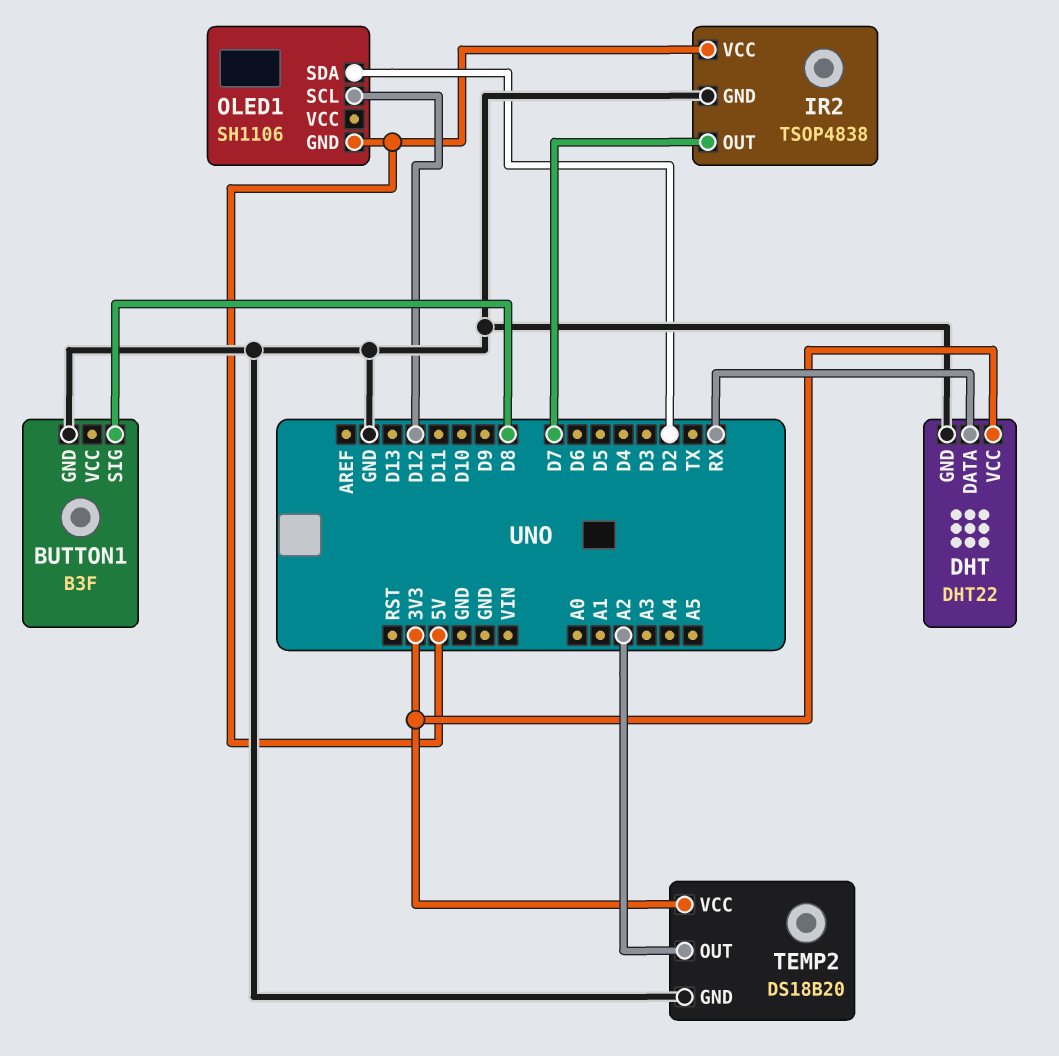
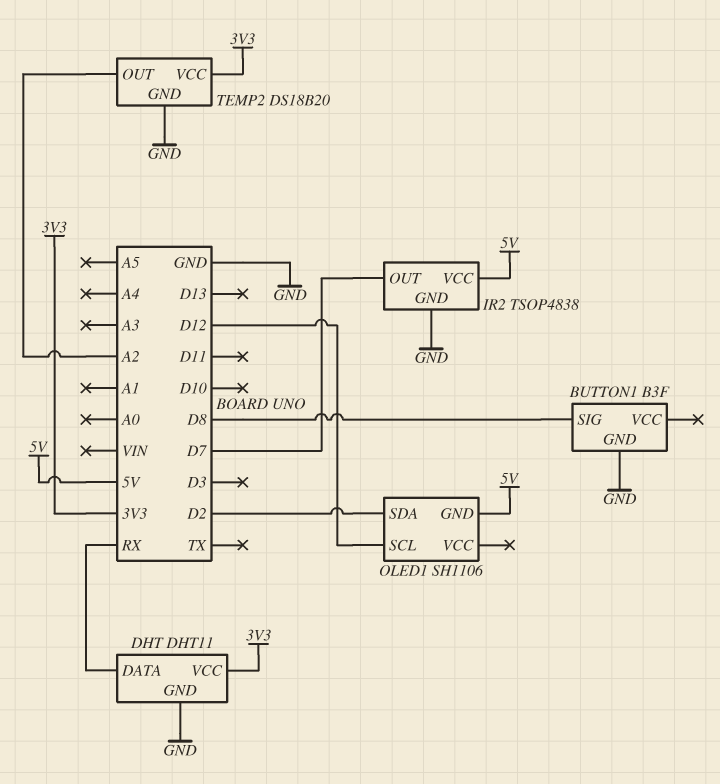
DHT: DHT22 -> DHT11

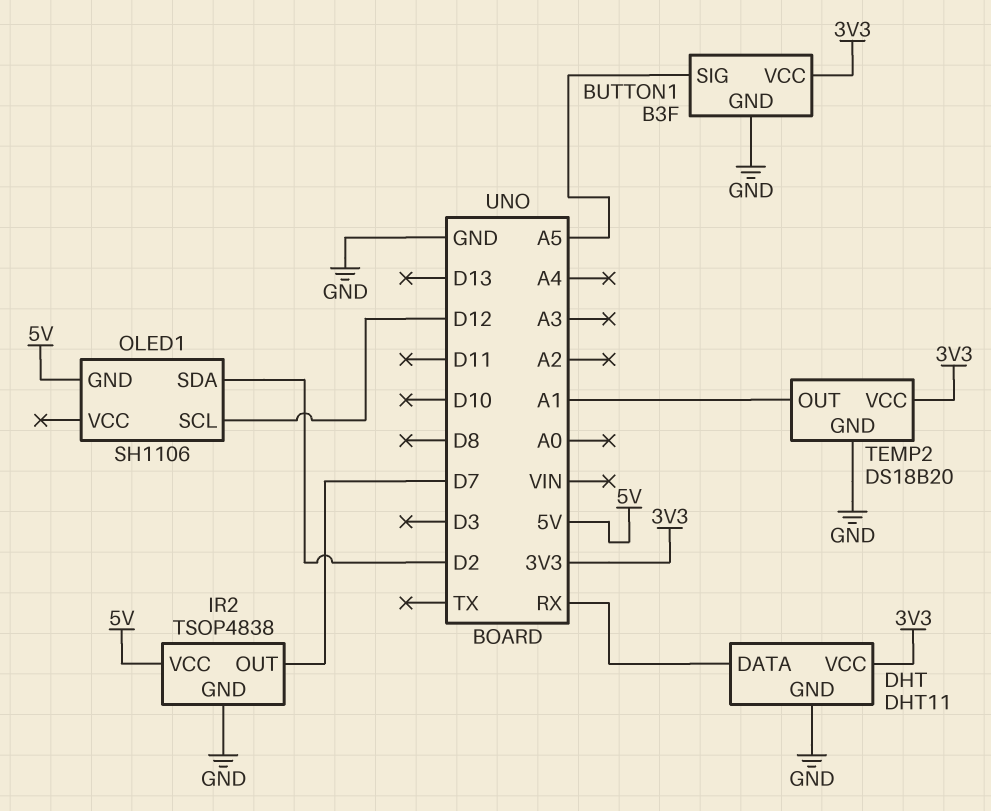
BUTTON1 pin SIG: D8 -> A5
BUTTON1 pin VCC: none -> 3V3
TEMP2 pin OUT: A2 -> A1

